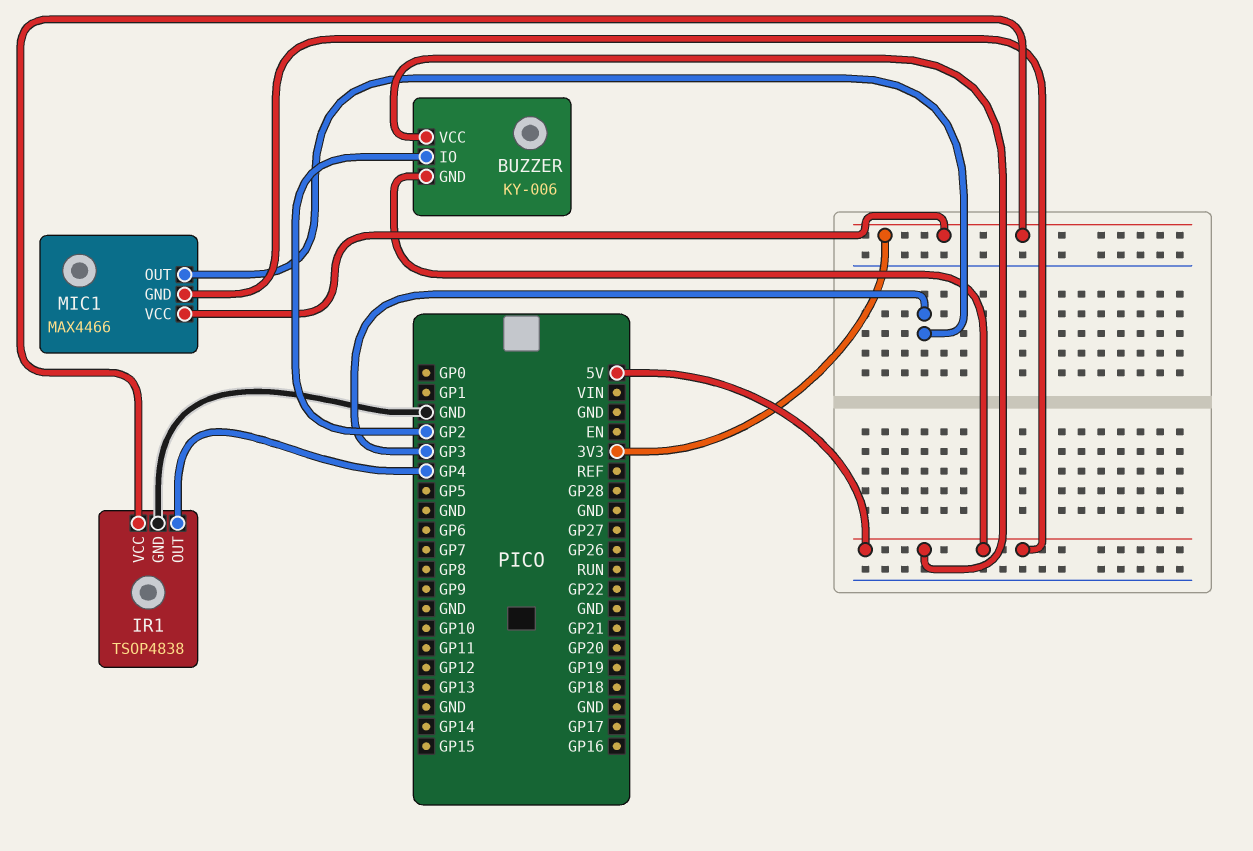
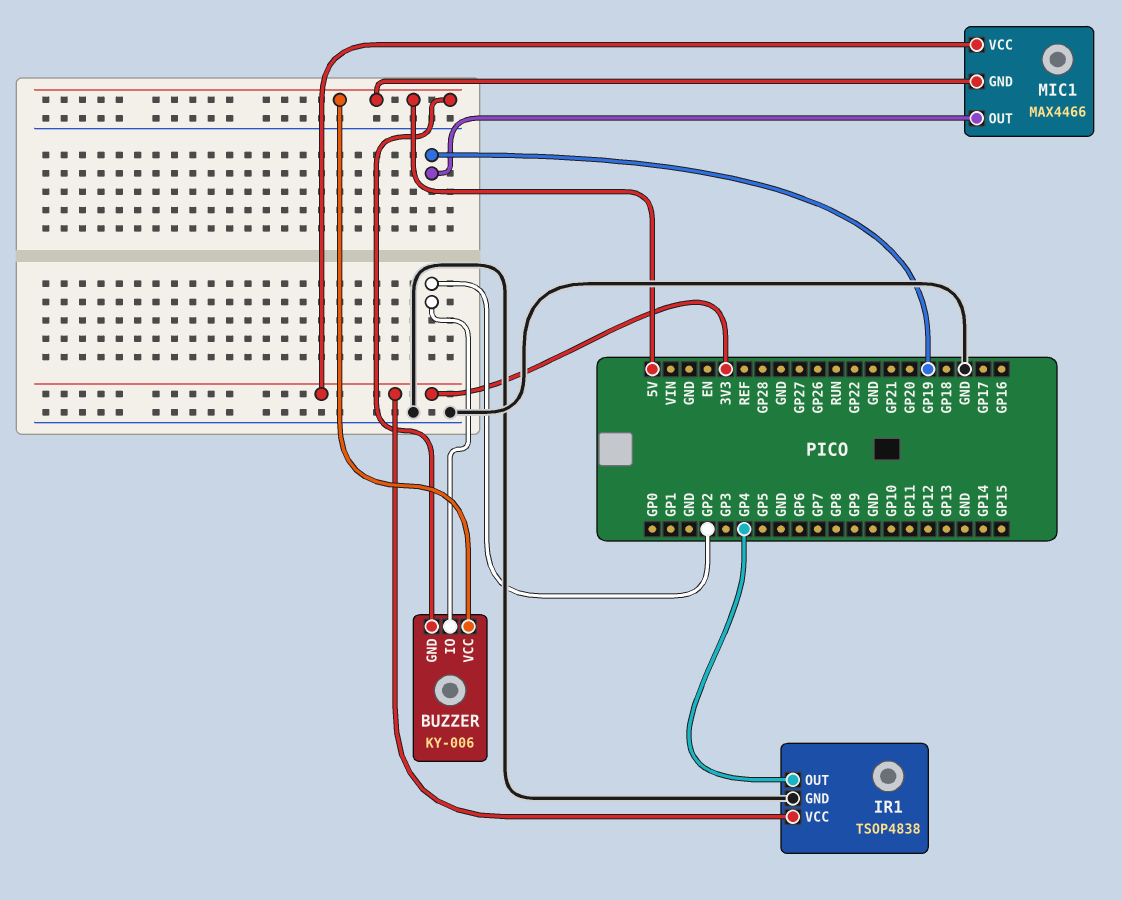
MIC1 pin OUT: GP3 -> GP19

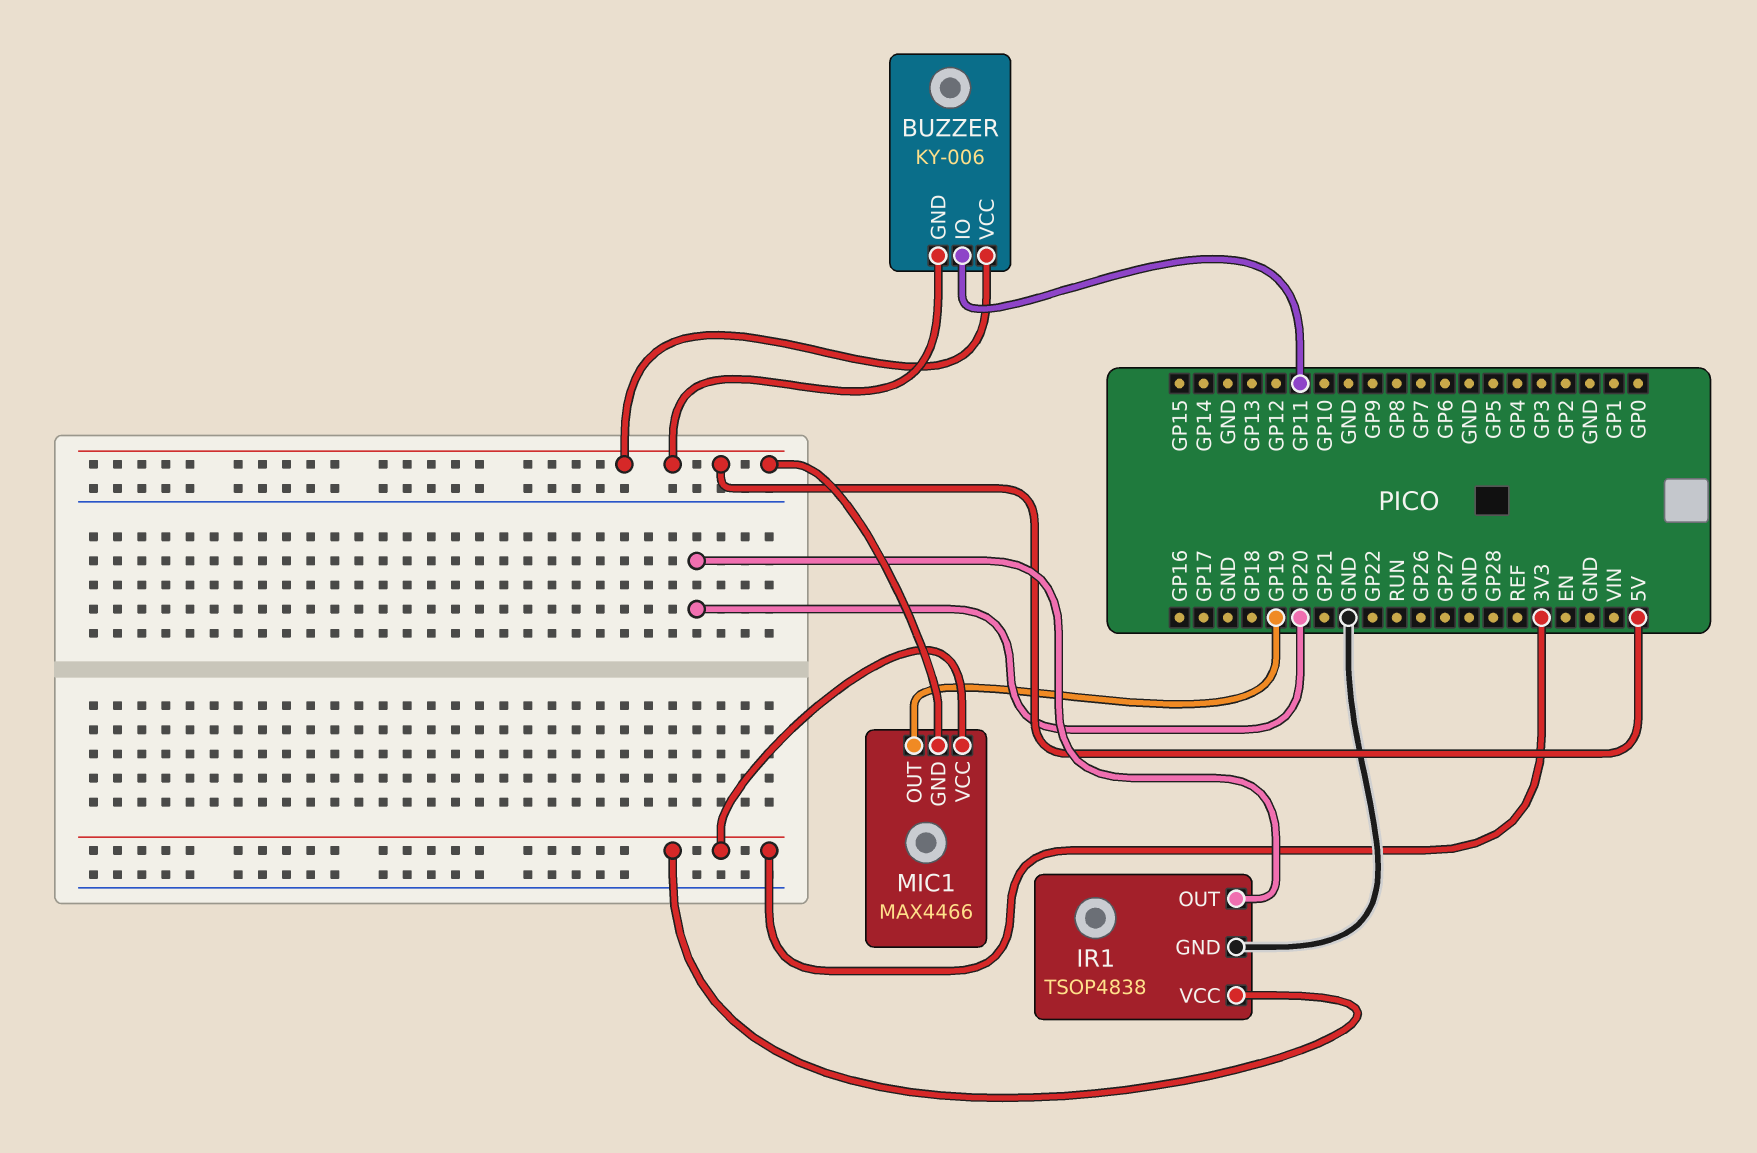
BUZZER pin IO: GP2 -> GP11
IR1 pin OUT: GP4 -> GP20

